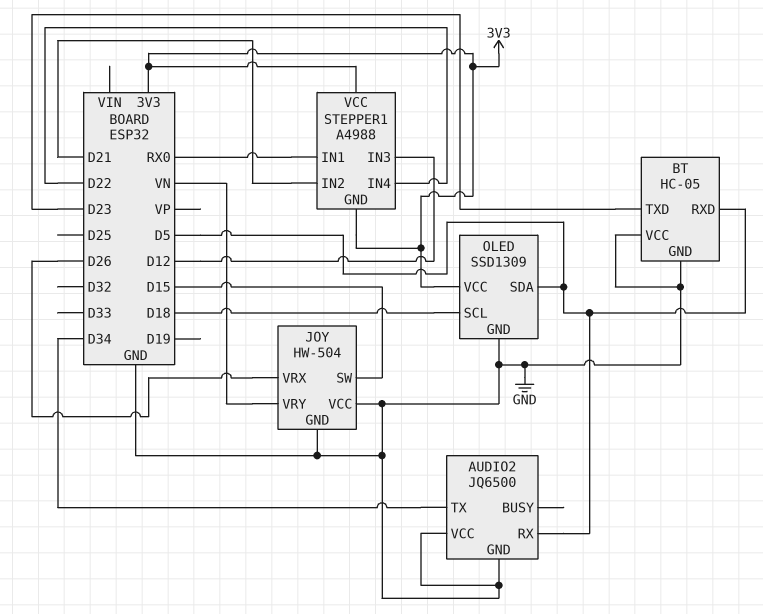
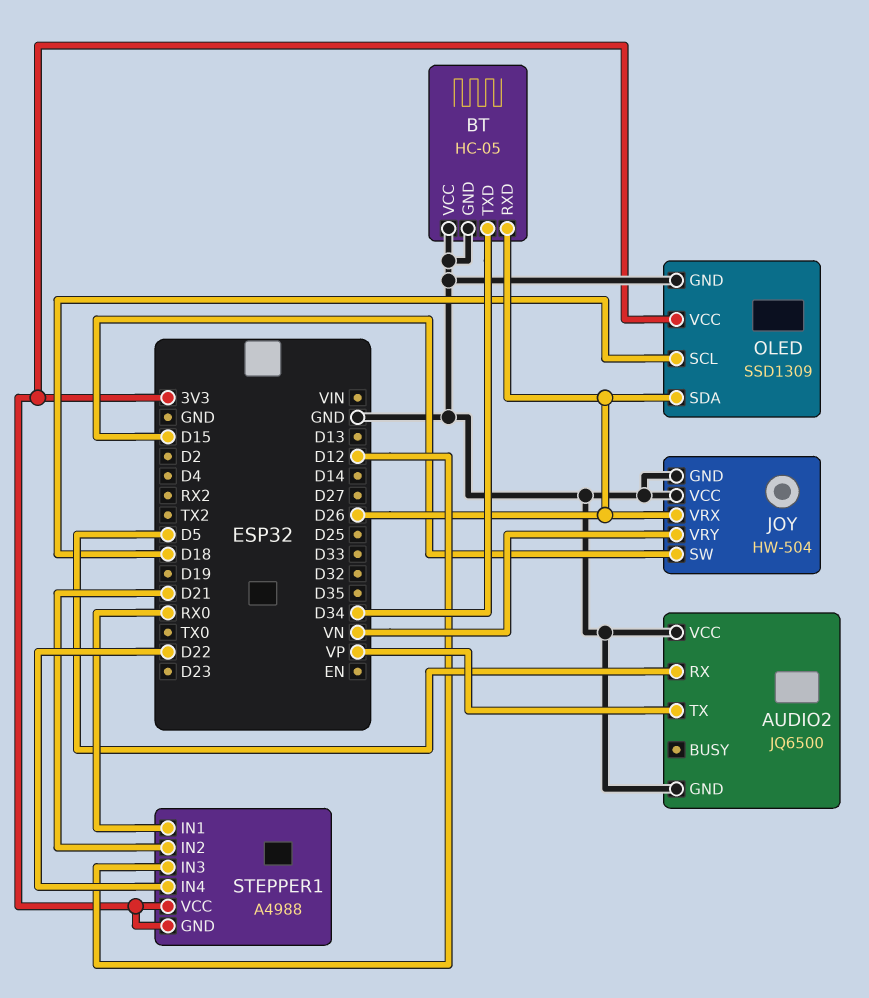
AUDIO2 pin TX: D34 -> VP
BT pin RXD: D5 -> D26
BT pin TXD: D23 -> D34
OLED pin SDA: D5 -> D26

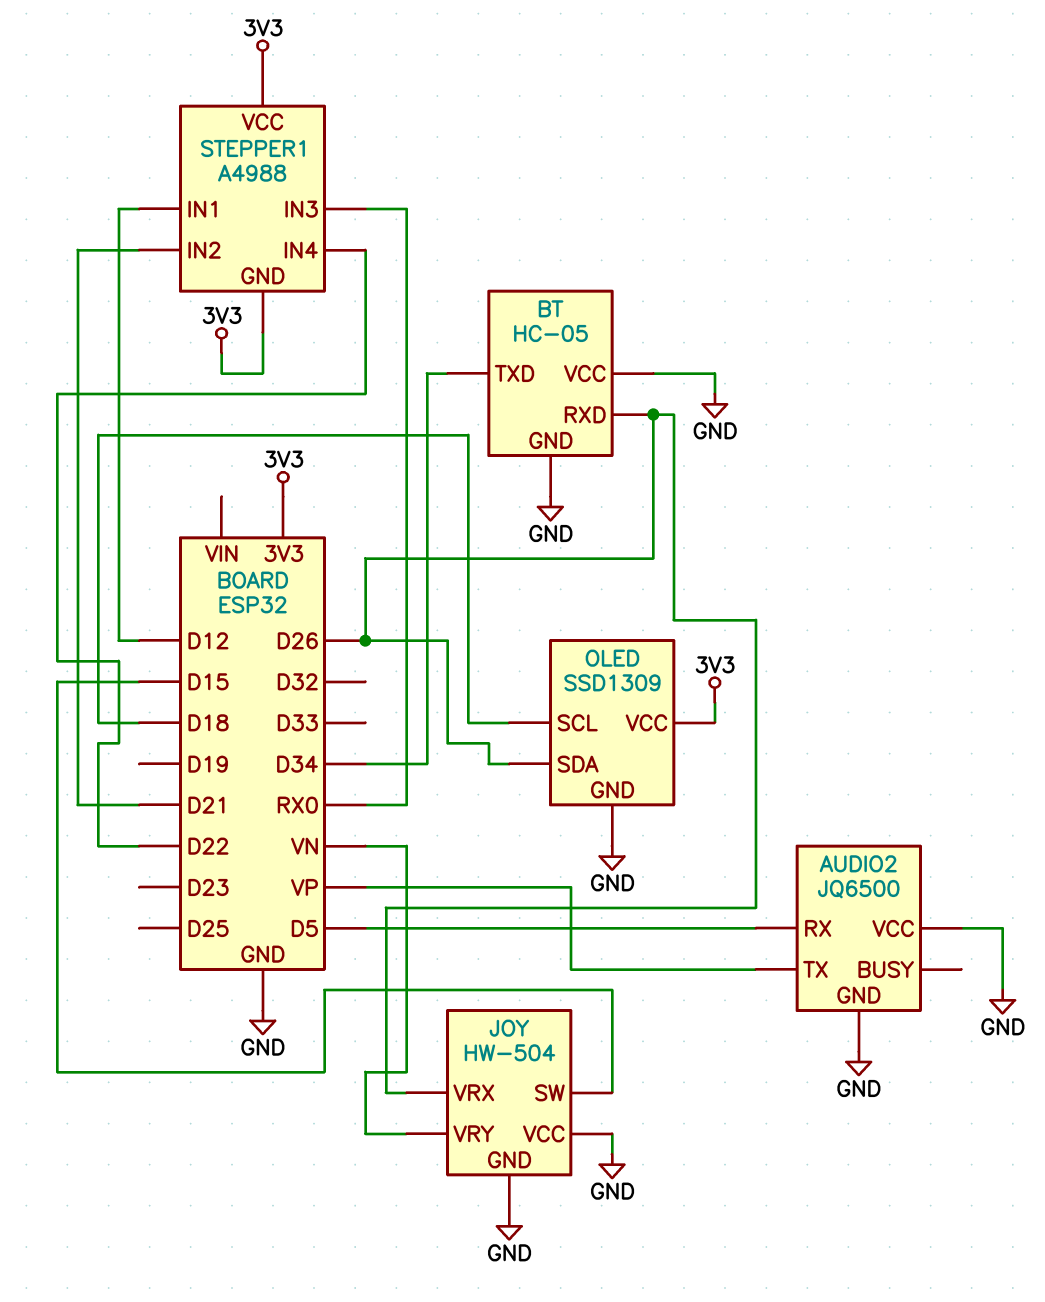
STEPPER1 pin IN1: RX0 -> D12
STEPPER1 pin IN3: D12 -> RX0

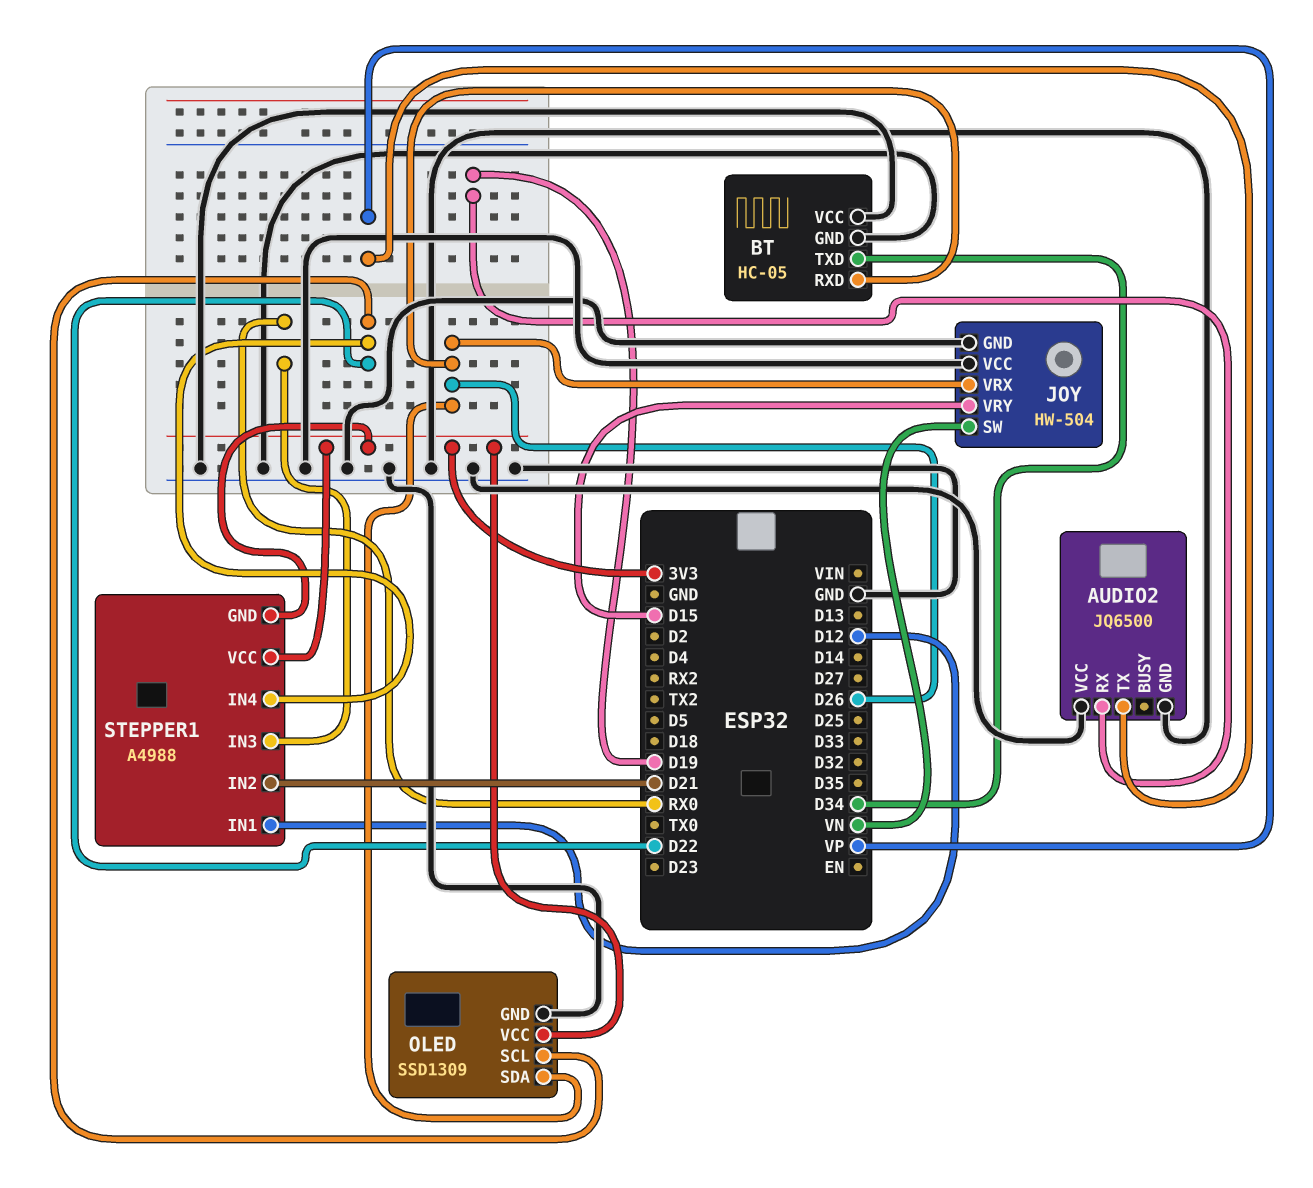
AUDIO2 pin RX: D5 -> D19
JOY pin SW: D15 -> VN
JOY pin VRY: VN -> D15
OLED pin SCL: D18 -> D22

